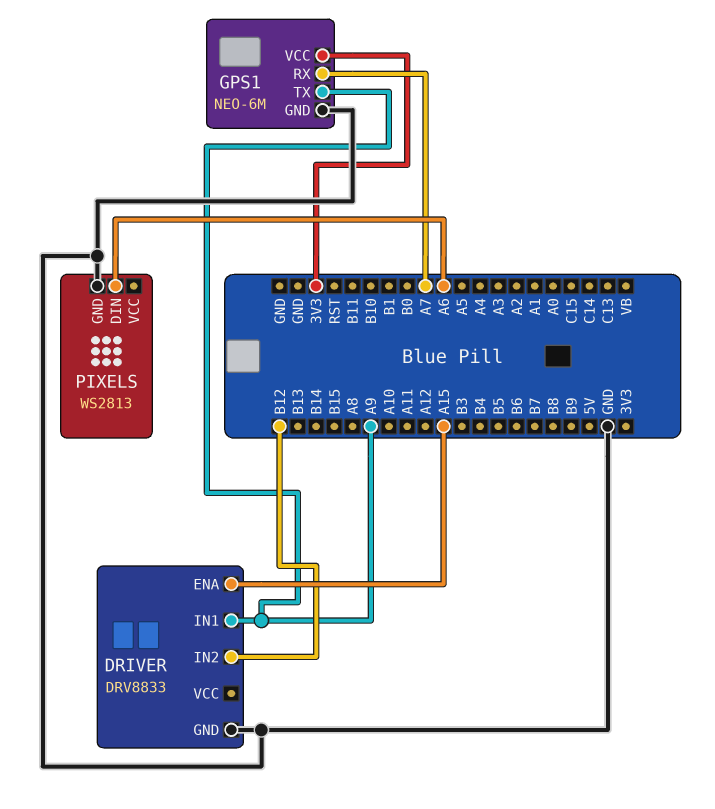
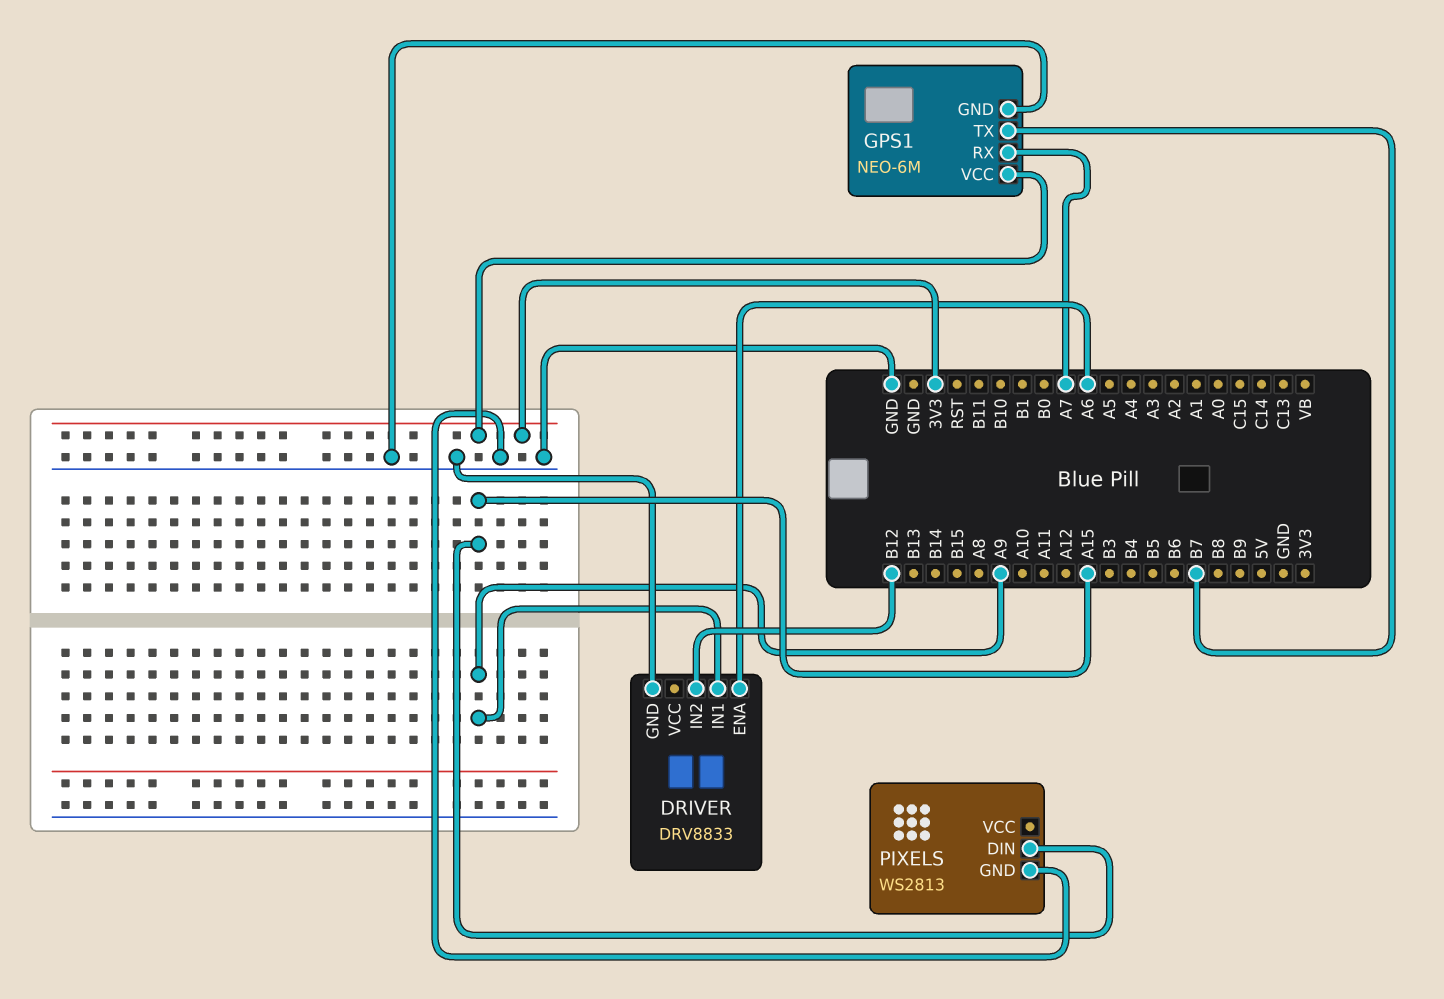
DRIVER pin ENA: A15 -> A6
GPS1 pin TX: A9 -> B7
PIXELS pin DIN: A6 -> A15

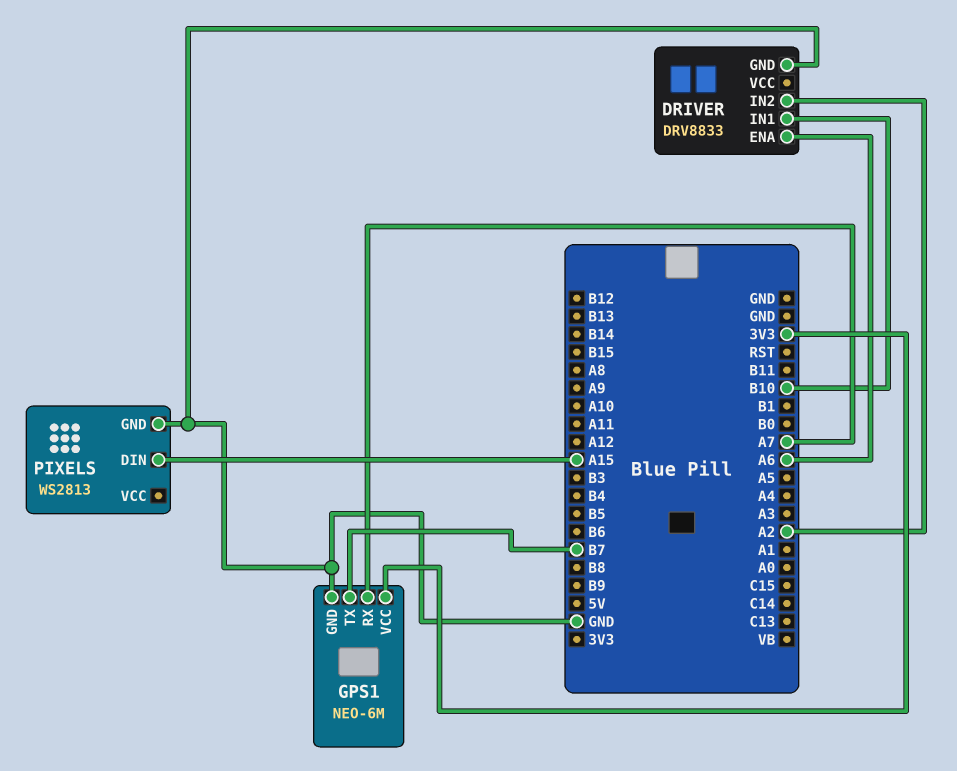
DRIVER pin IN1: A9 -> B10
DRIVER pin IN2: B12 -> A2

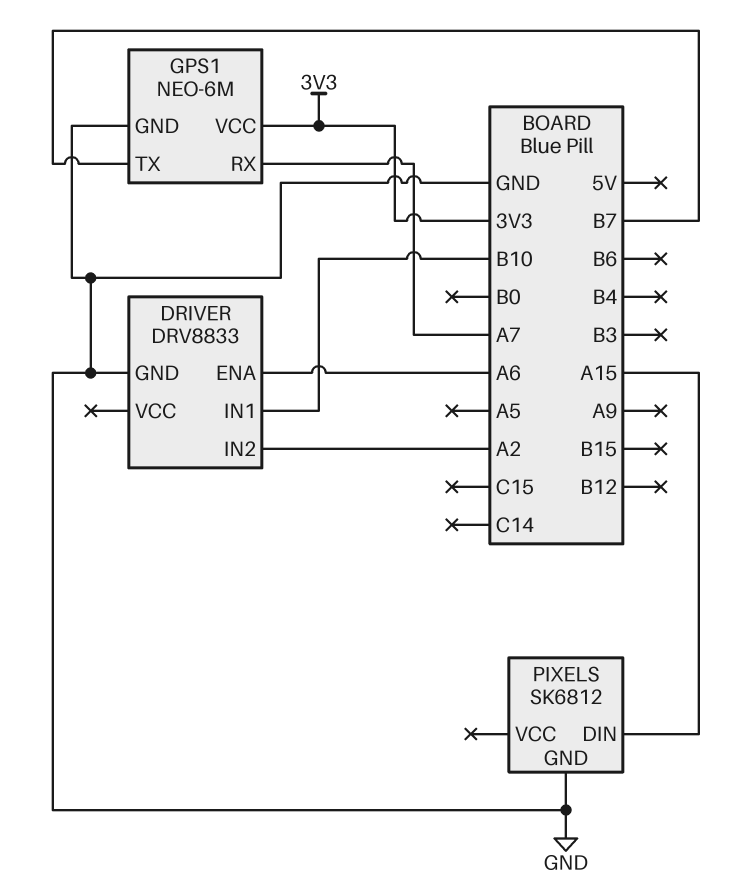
PIXELS: WS2813 -> SK6812

